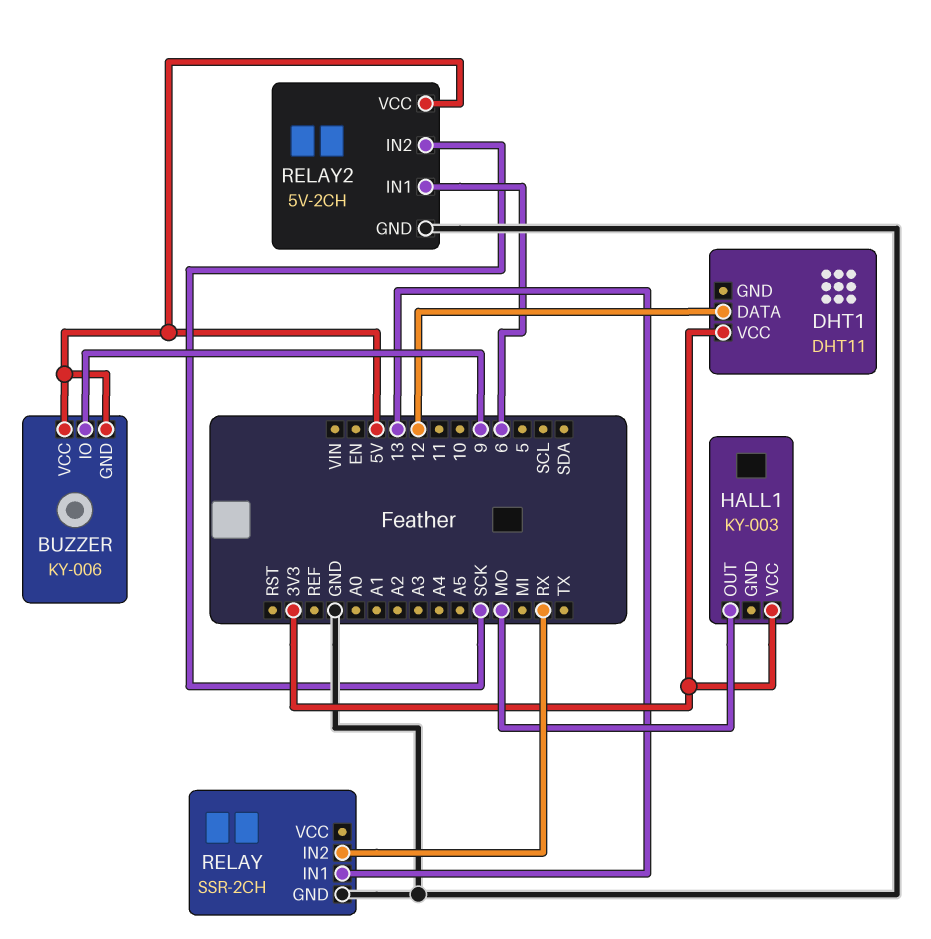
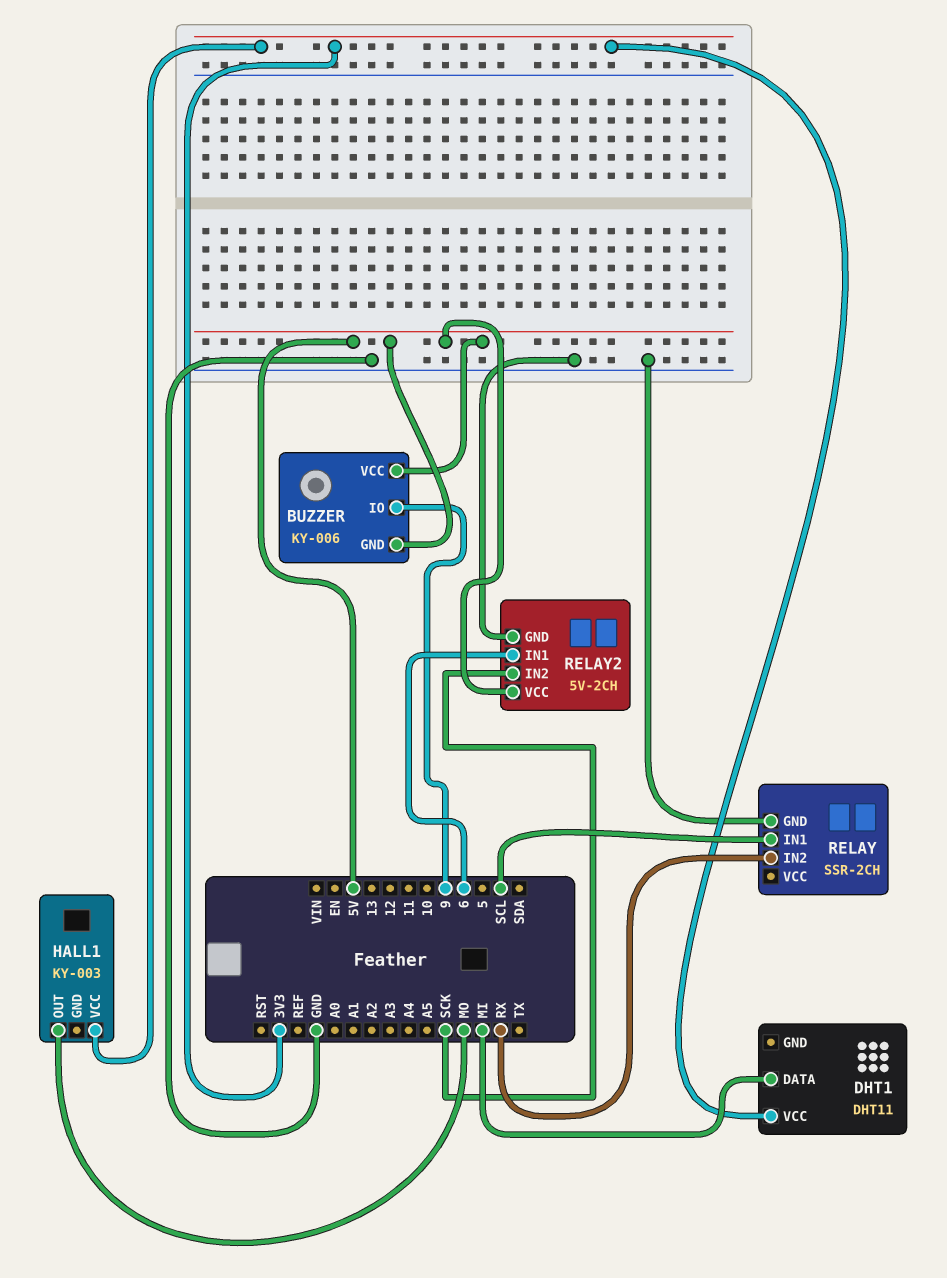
DHT1 pin DATA: 12 -> MI
RELAY pin IN1: 13 -> SCL

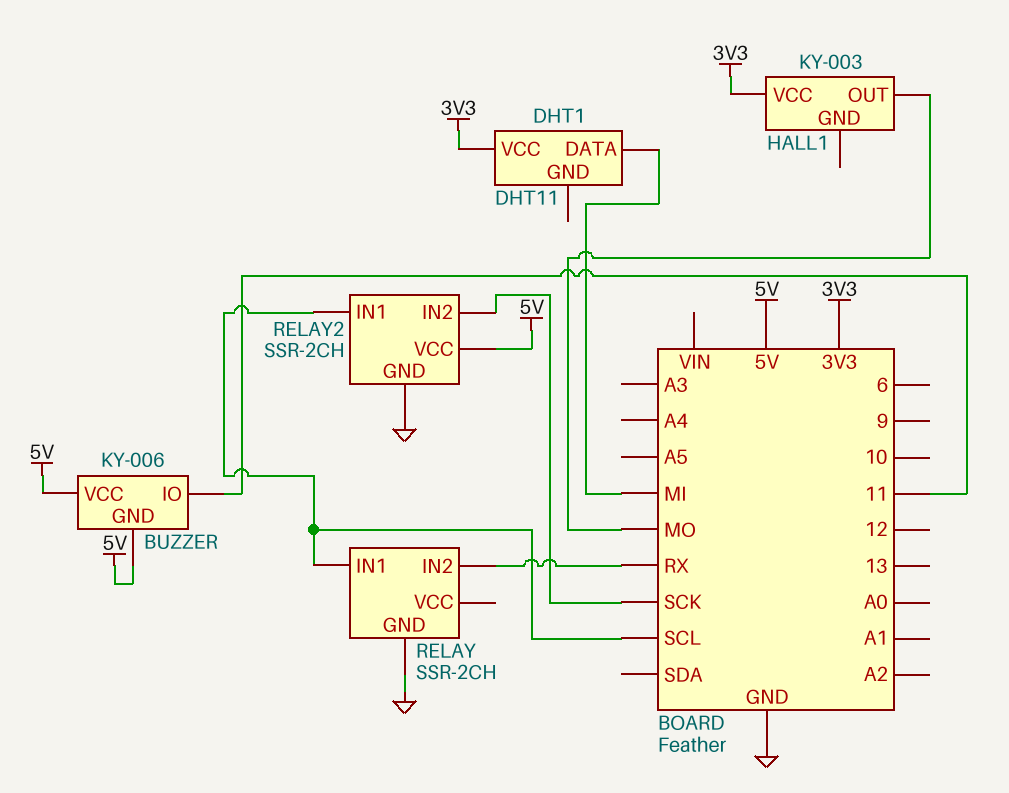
BUZZER pin IO: 9 -> 11
RELAY2: 5V-2CH -> SSR-2CH
RELAY2 pin IN1: 6 -> SCL

